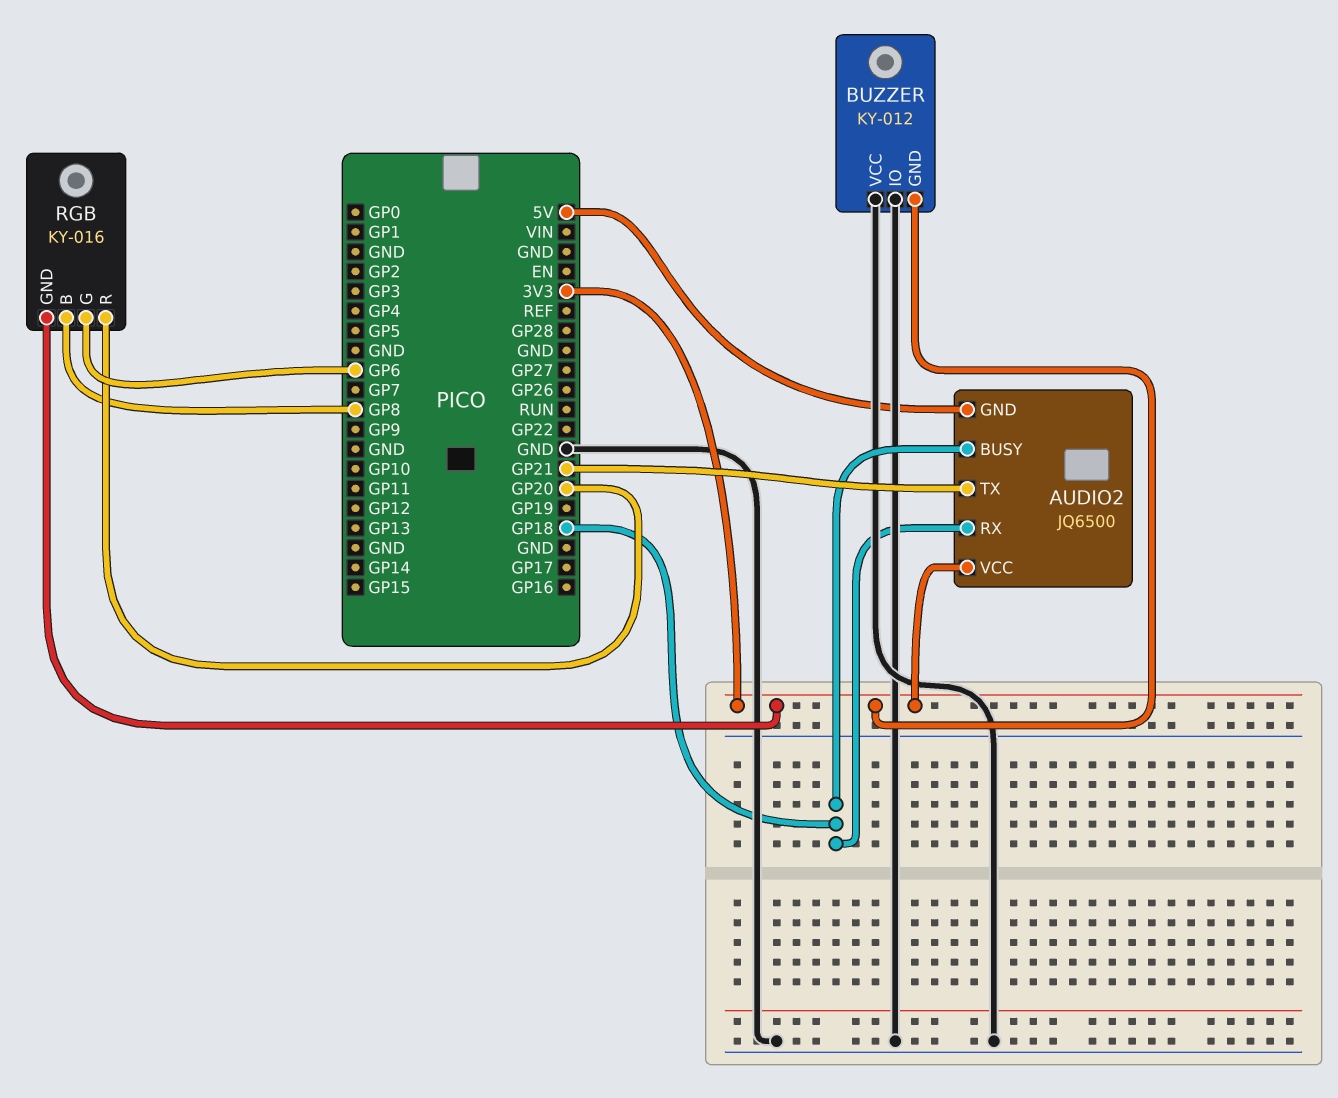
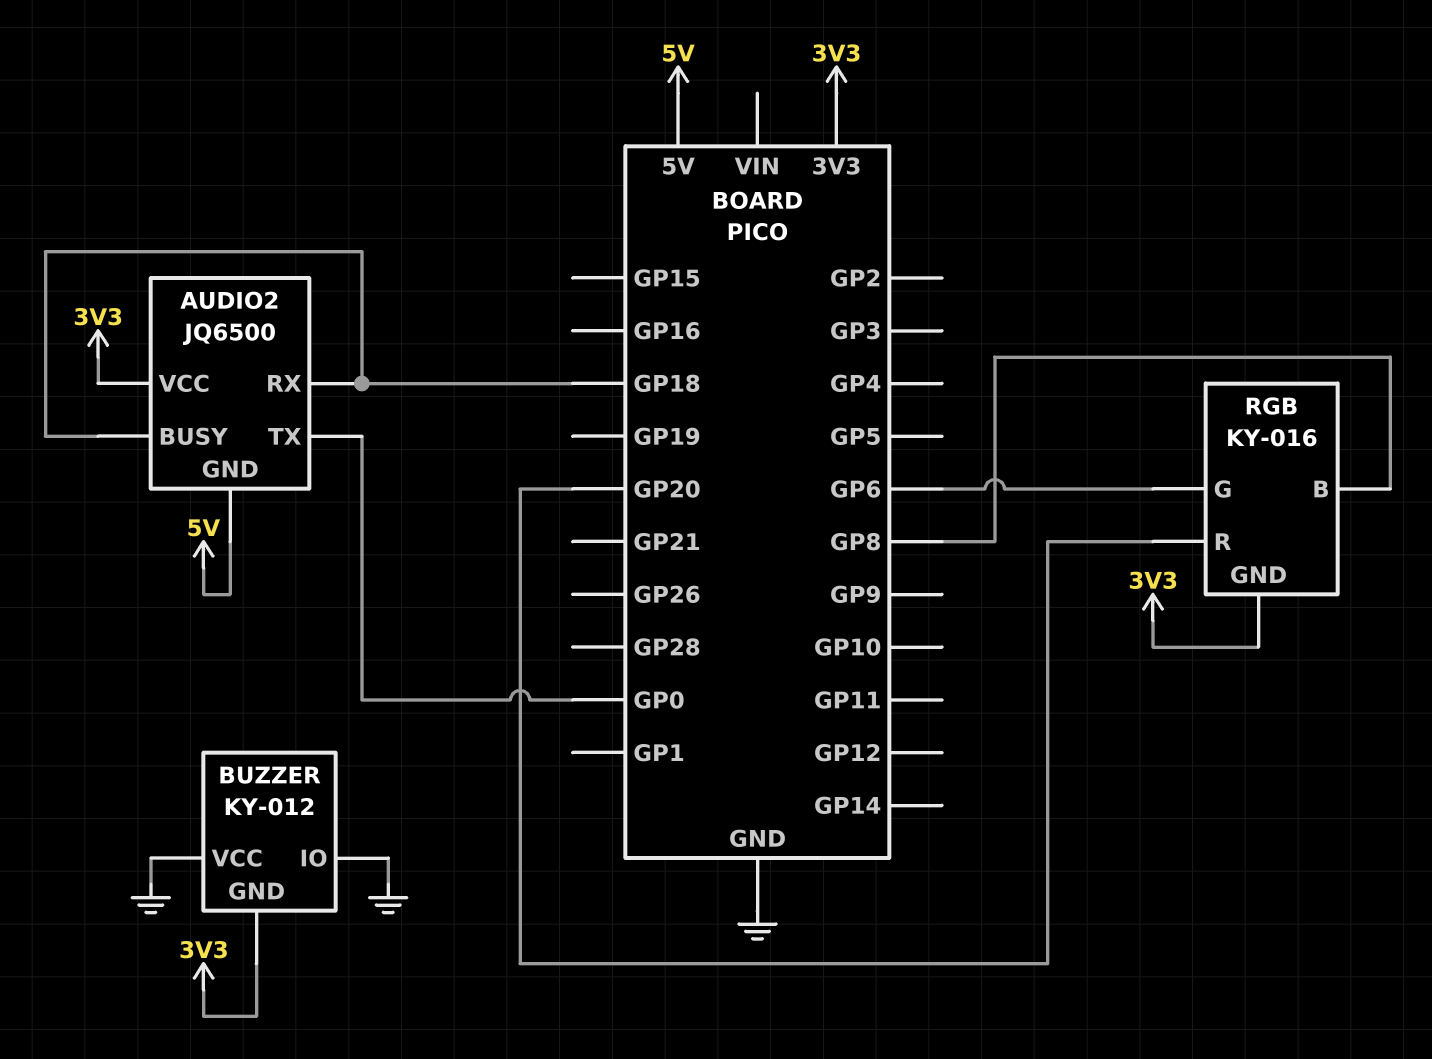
AUDIO2 pin TX: GP21 -> GP0

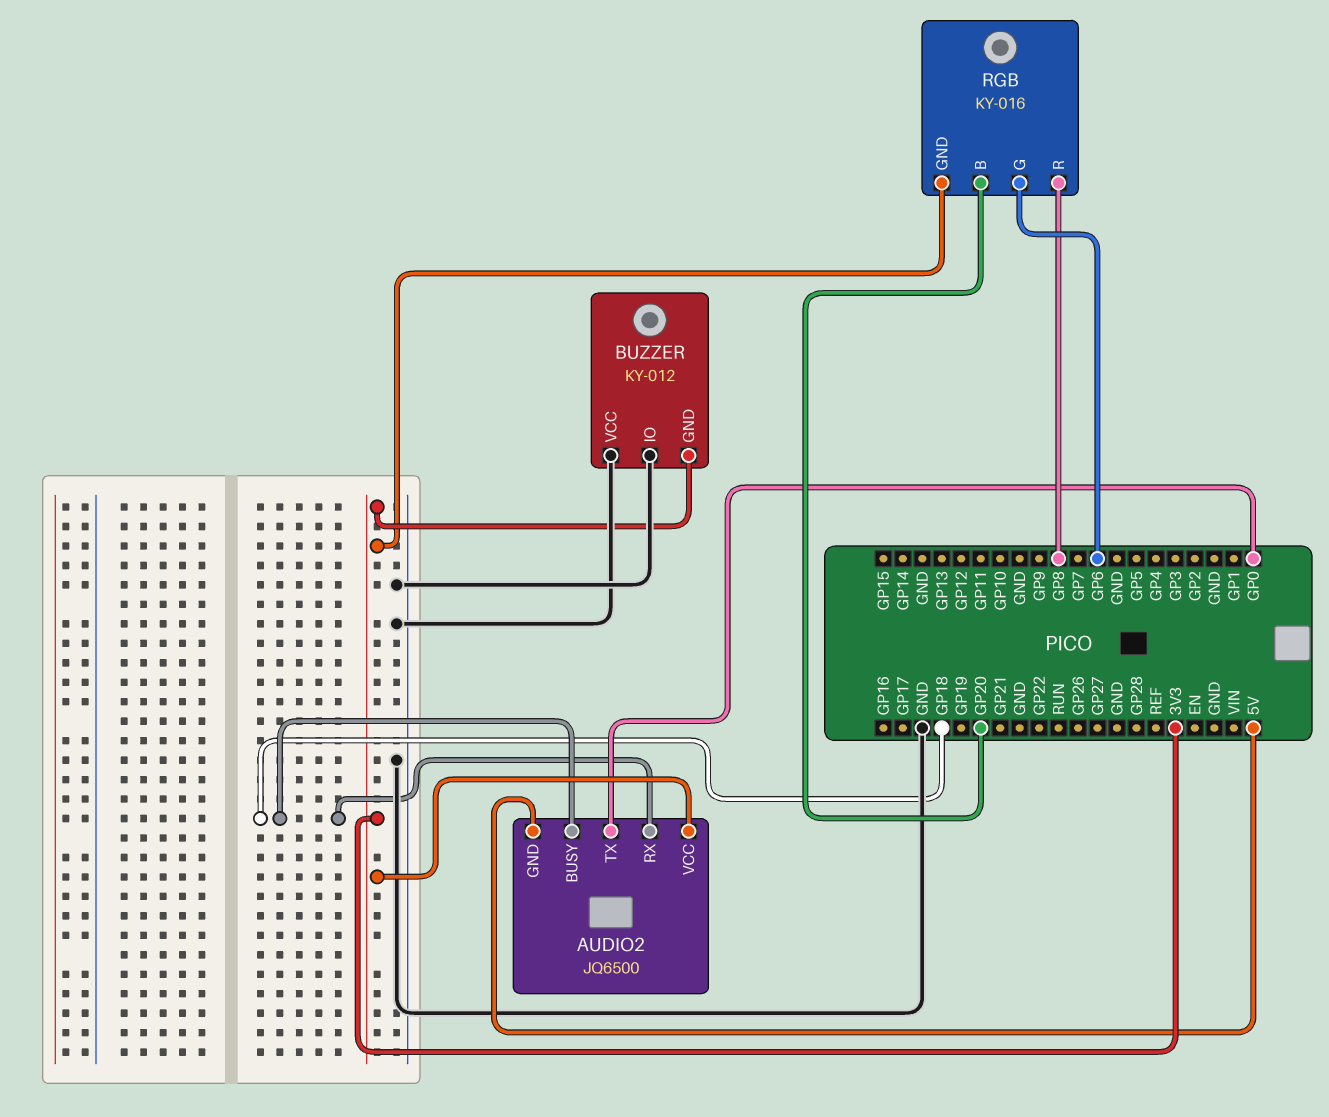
RGB pin B: GP8 -> GP20
RGB pin R: GP20 -> GP8

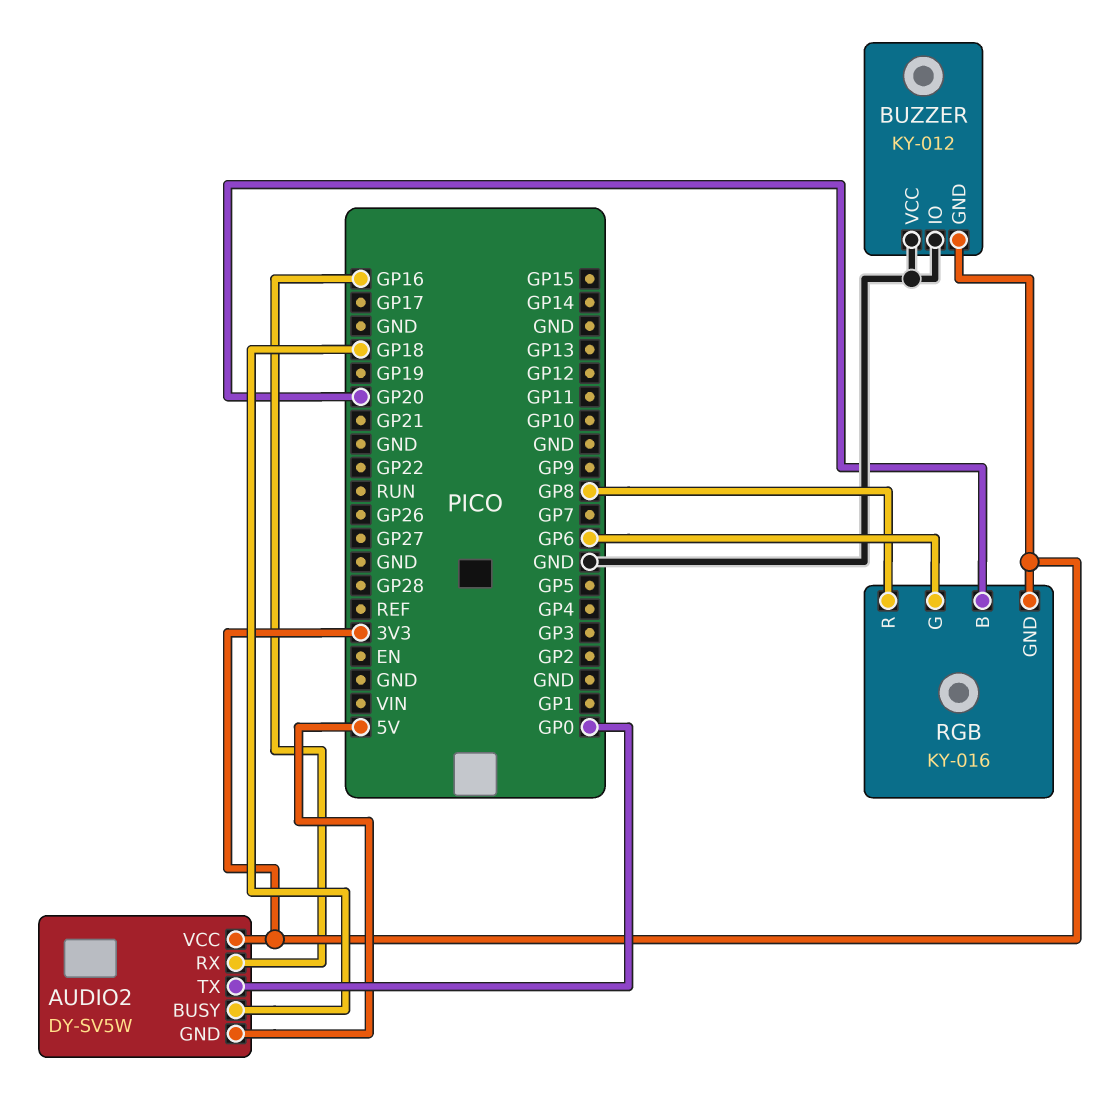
AUDIO2: JQ6500 -> DY-SV5W
AUDIO2 pin RX: GP18 -> GP16

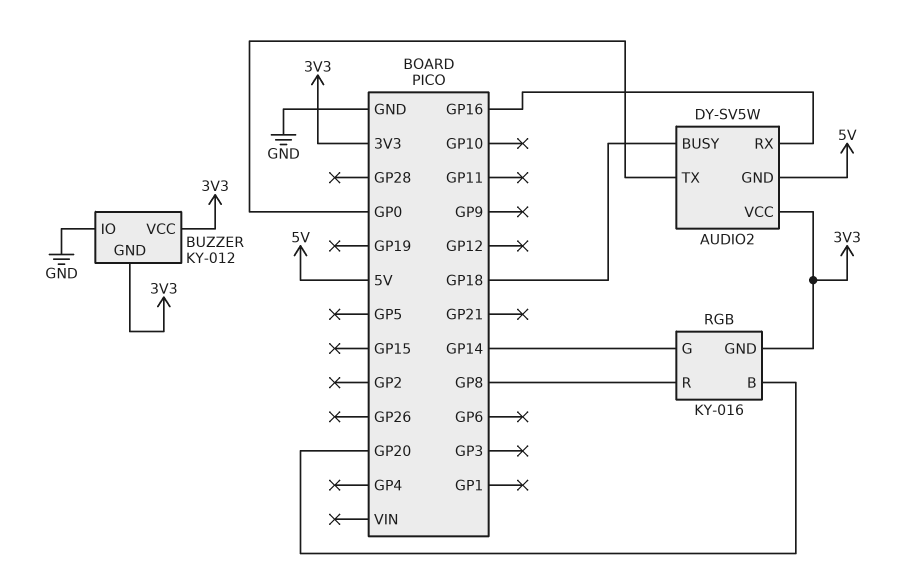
BUZZER pin VCC: GND -> 3V3
RGB pin G: GP6 -> GP14

